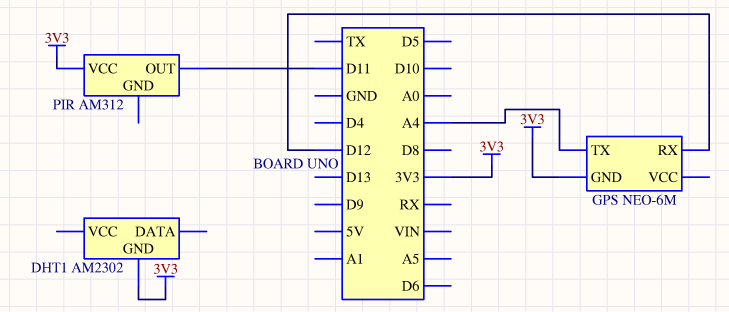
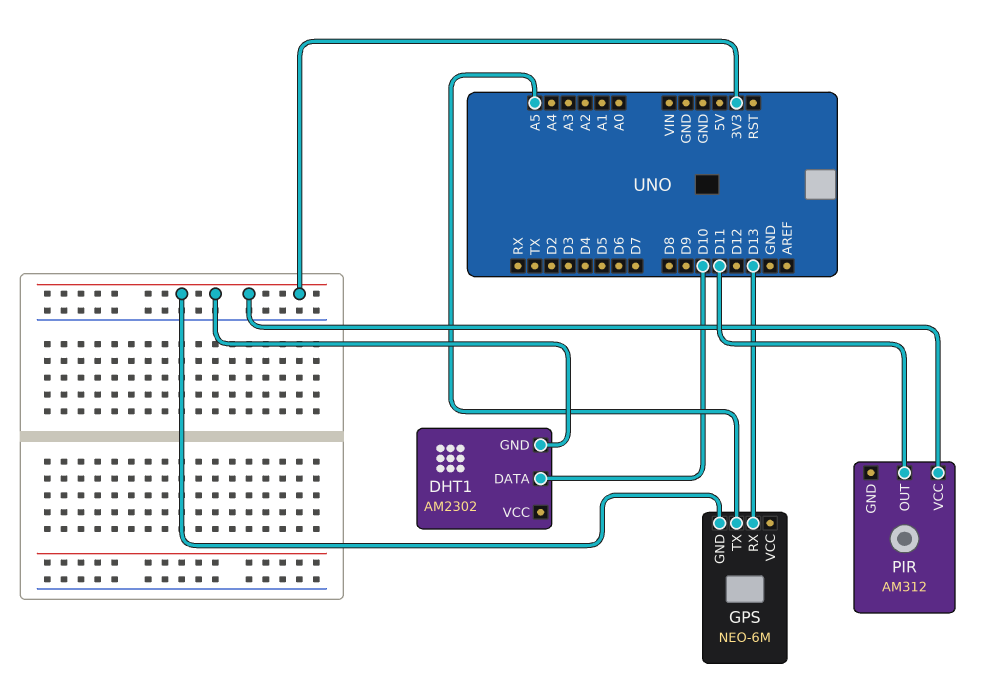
DHT1 pin DATA: none -> D10
GPS pin RX: D12 -> D13
GPS pin TX: A4 -> A5

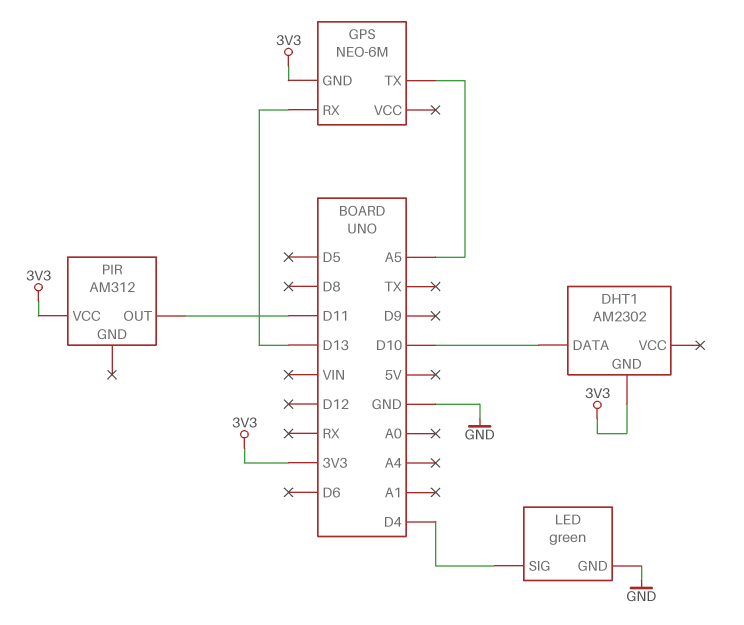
LED: none -> green
LED pin GND: none -> GND
LED pin SIG: none -> D4

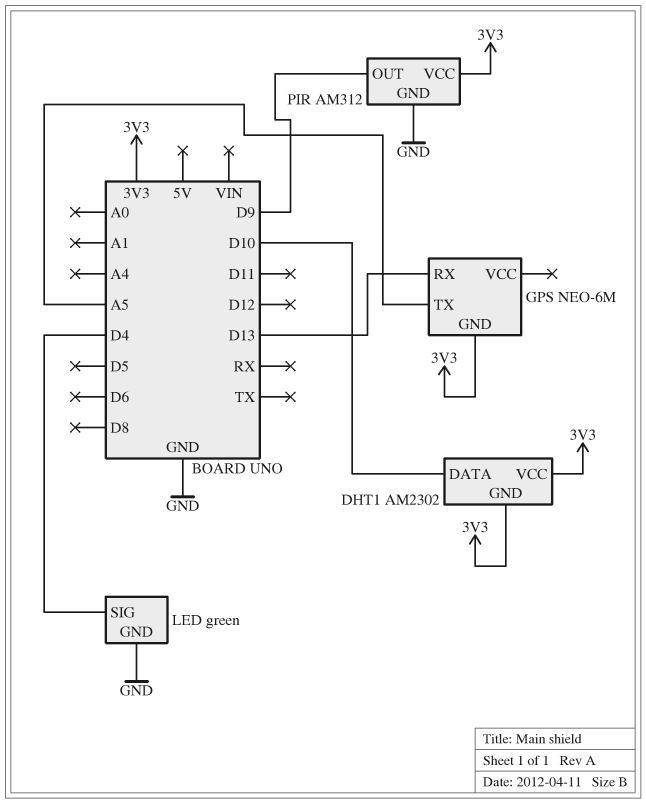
DHT1 pin VCC: none -> 3V3
PIR pin GND: none -> GND
PIR pin OUT: D11 -> D9

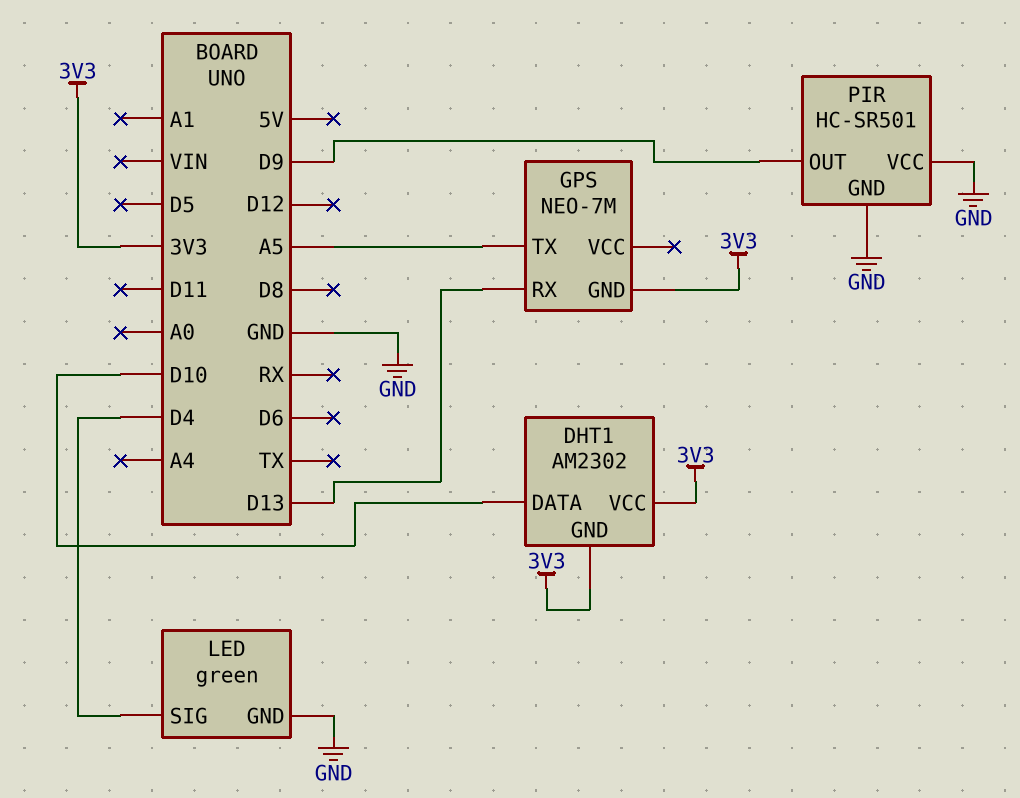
GPS: NEO-6M -> NEO-7M
PIR: AM312 -> HC-SR501
PIR pin VCC: 3V3 -> GND

